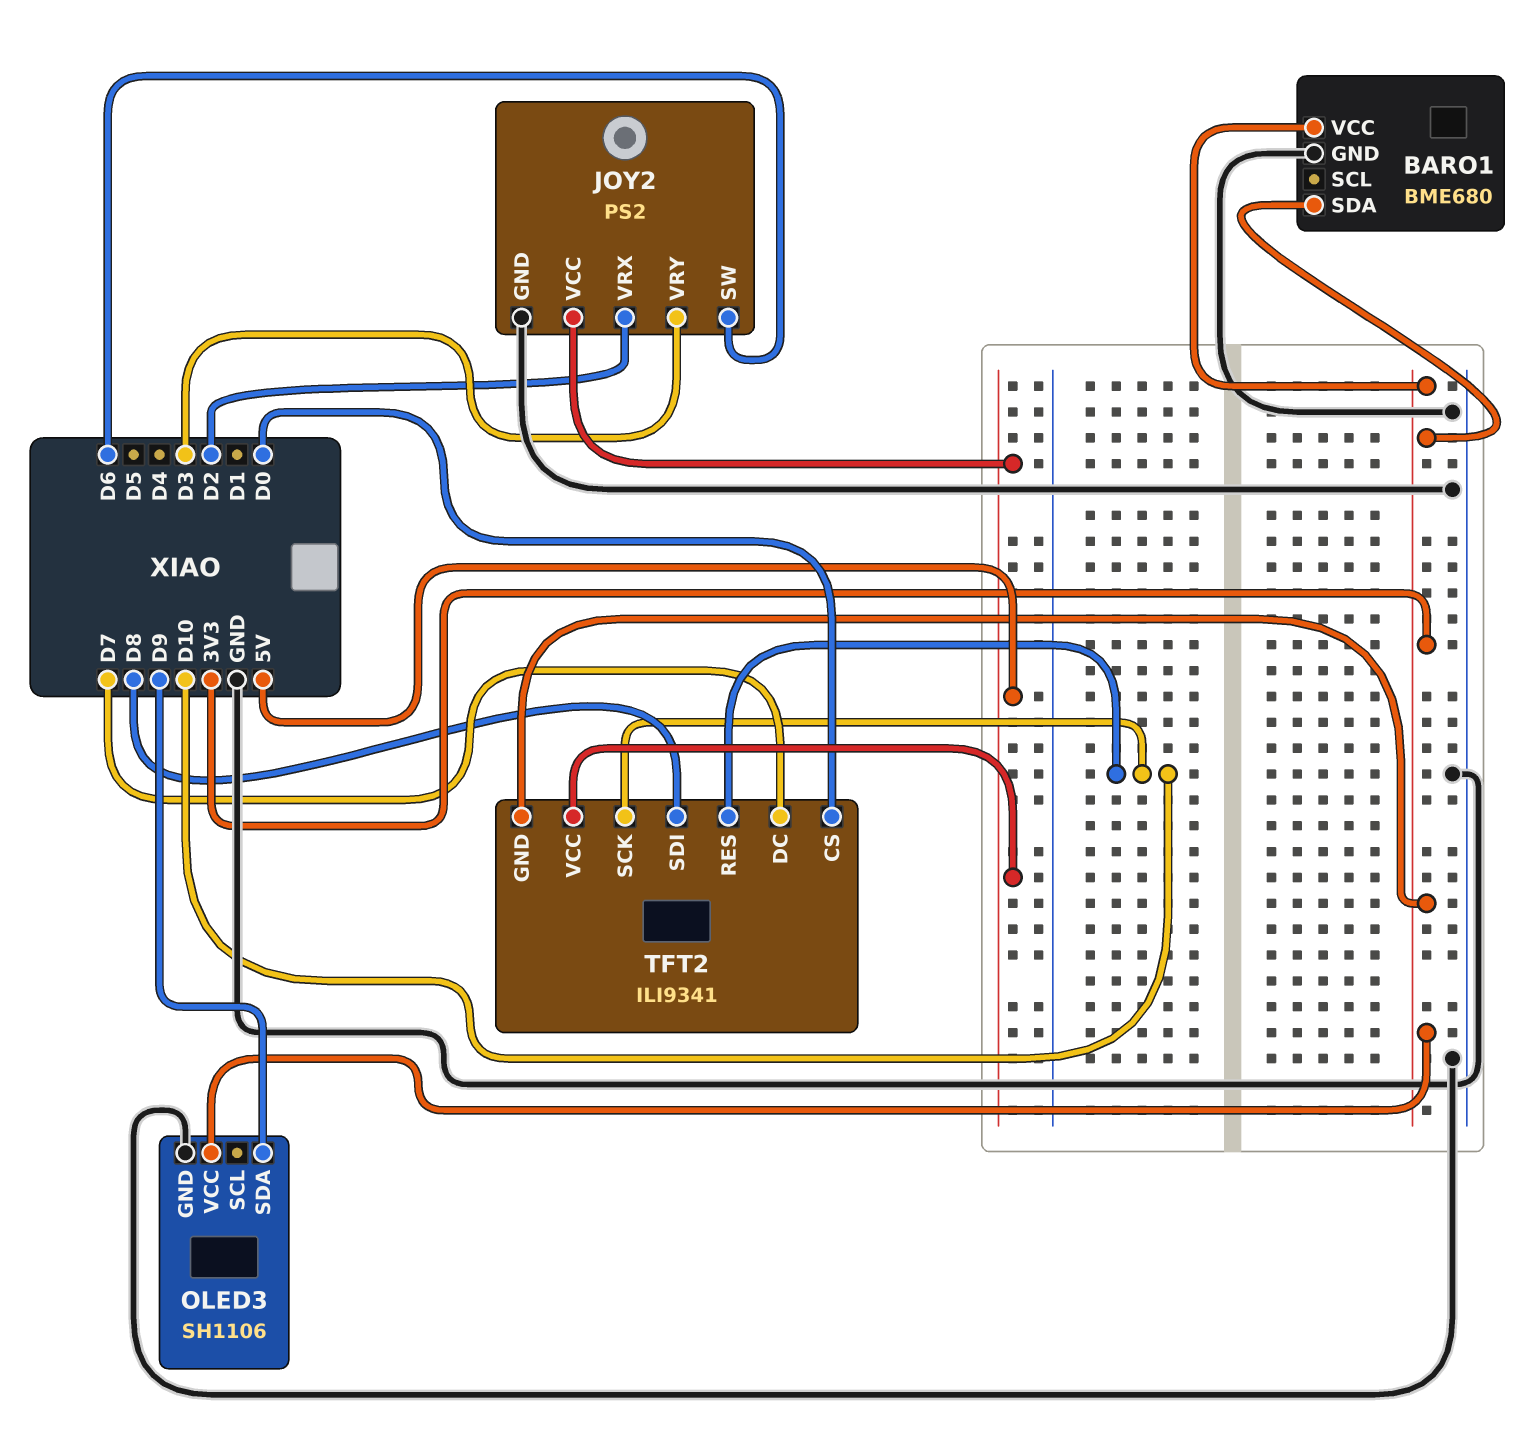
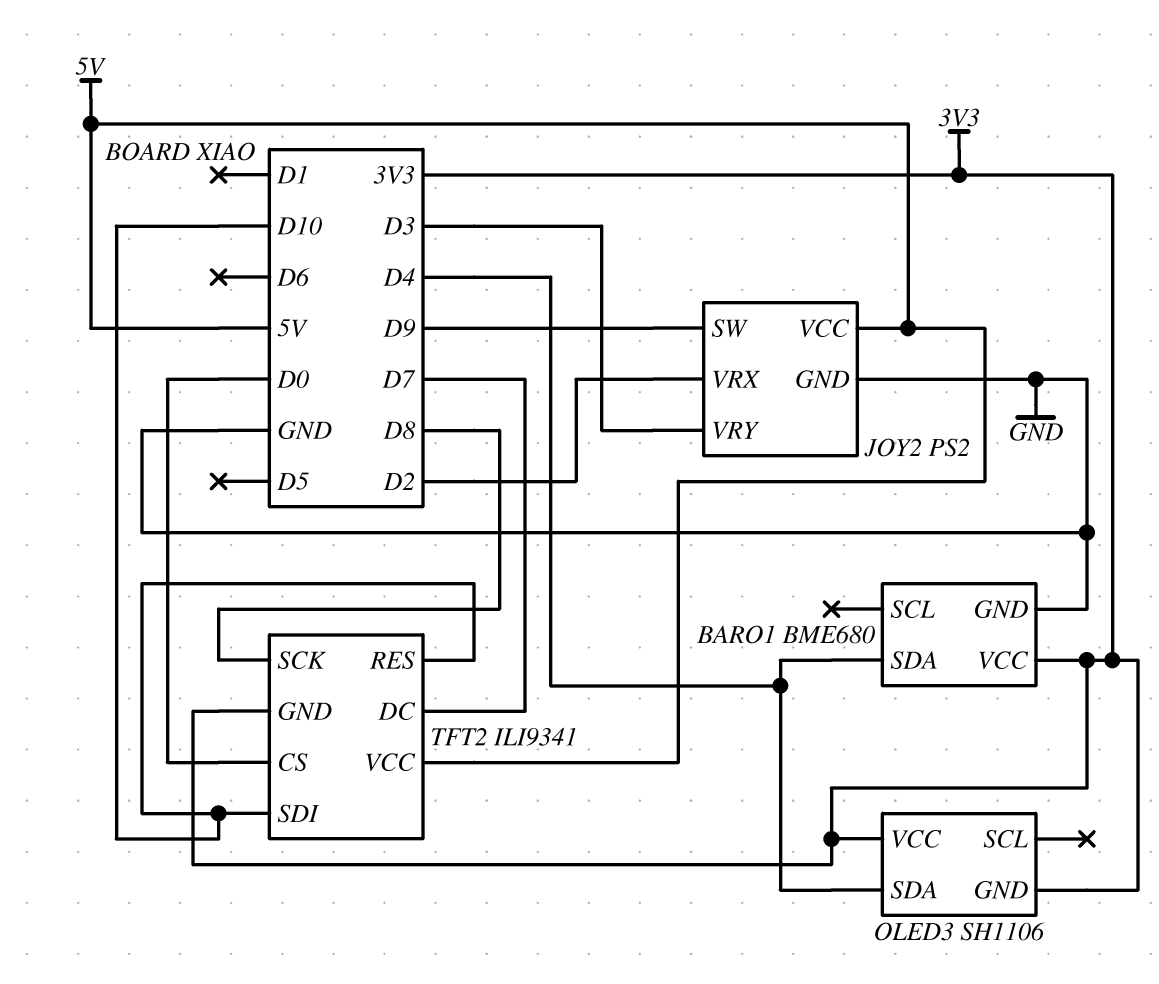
BARO1 pin SDA: 3V3 -> D4
JOY2 pin SW: D6 -> D9
OLED3 pin GND: GND -> 3V3
OLED3 pin SDA: D9 -> D4
TFT2 pin SCK: D10 -> D8
TFT2 pin SDI: D8 -> D10

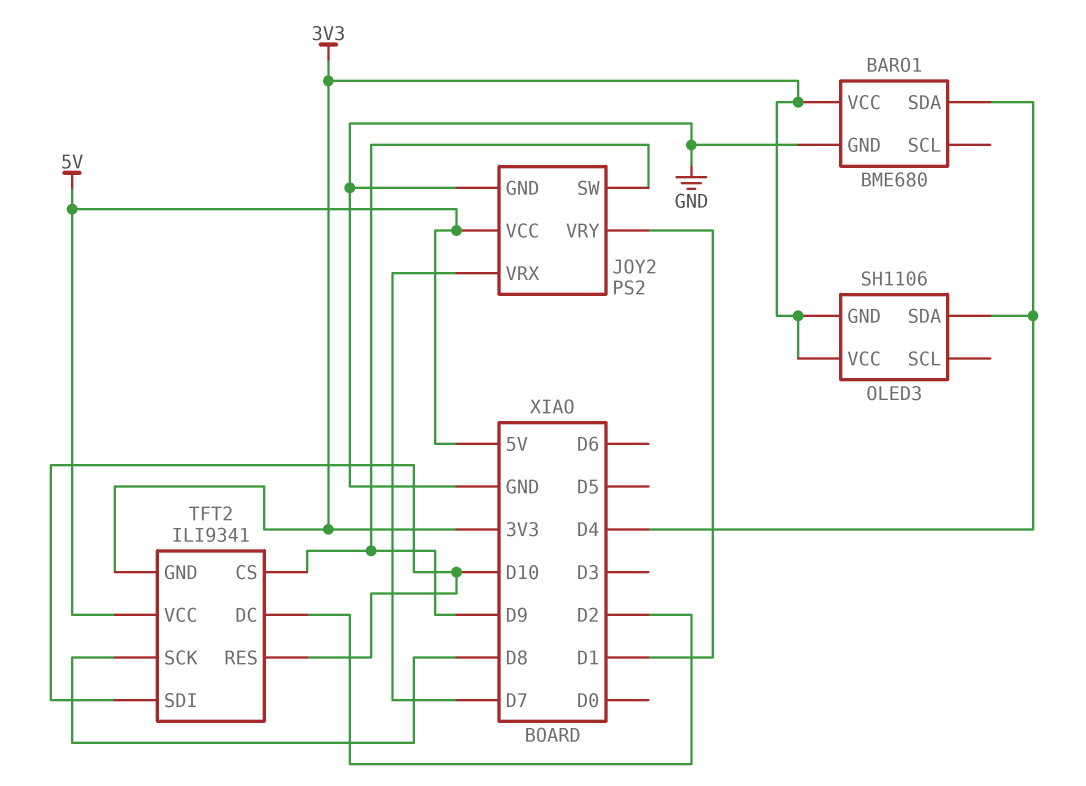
JOY2 pin VRX: D2 -> D7
JOY2 pin VRY: D3 -> D1
TFT2 pin CS: D0 -> D9
TFT2 pin DC: D7 -> D2

